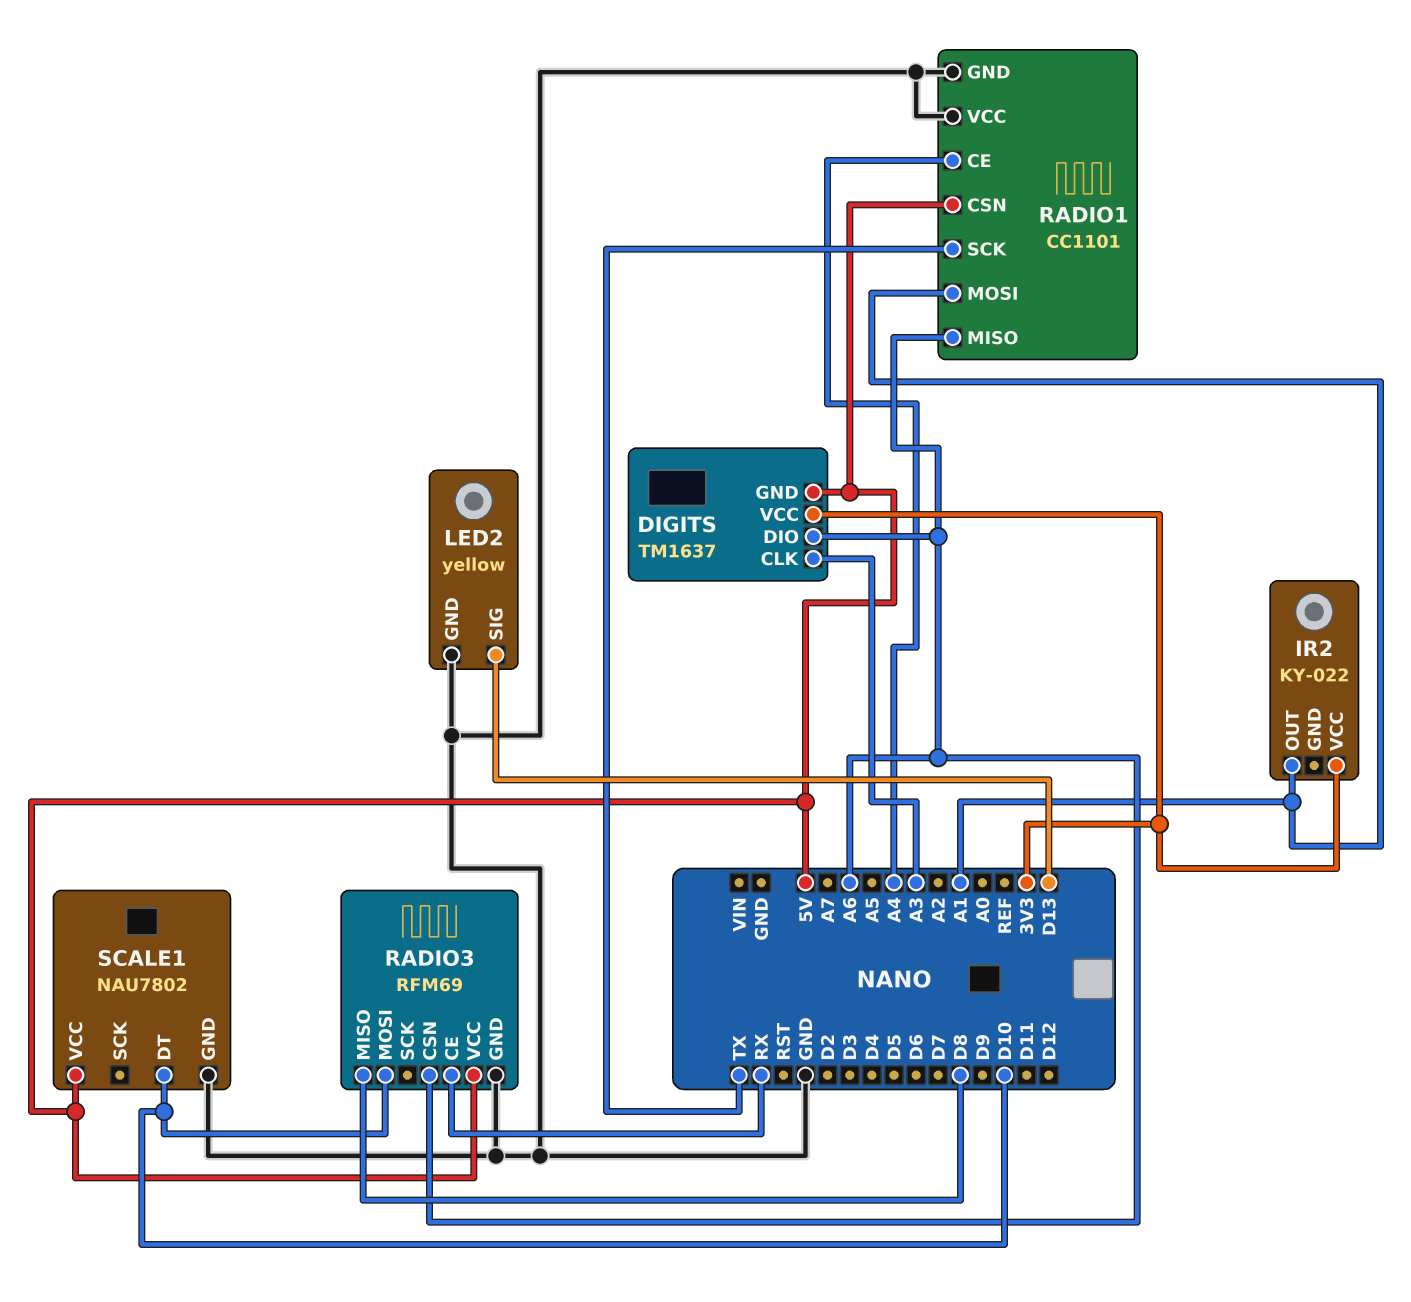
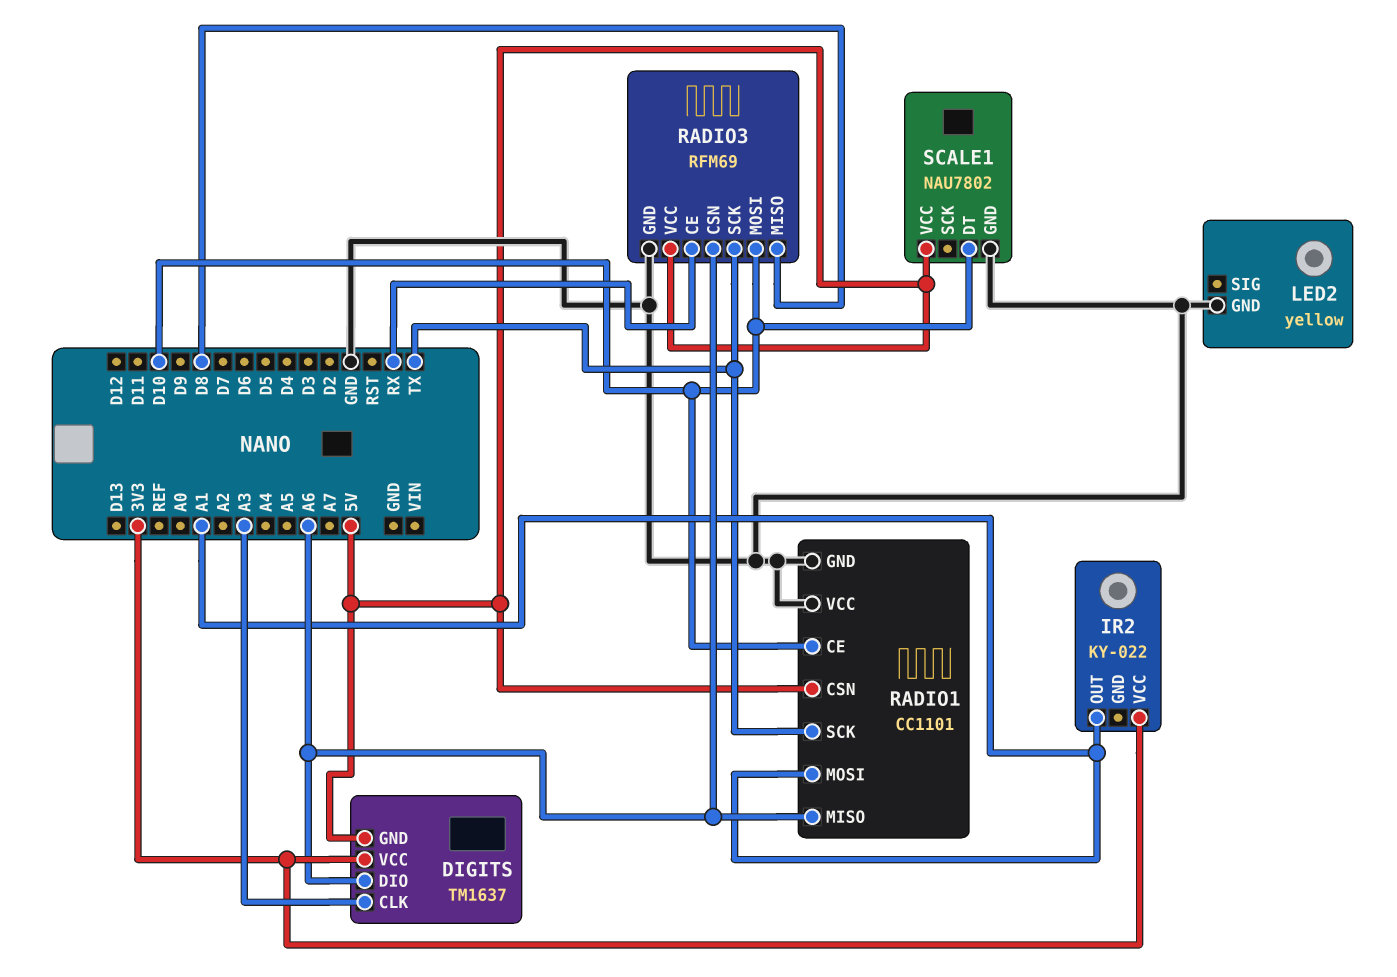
LED2 pin SIG: D13 -> none
RADIO1 pin CE: A4 -> D10
RADIO3 pin SCK: none -> TX

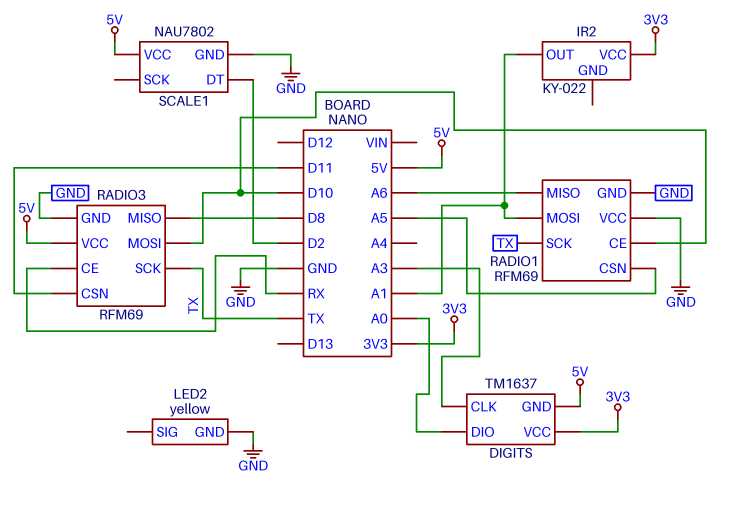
DIGITS pin DIO: A6 -> A0
RADIO1: CC1101 -> RFM69
RADIO1 pin CSN: 5V -> A5
RADIO3 pin CSN: A6 -> D11
SCALE1 pin DT: D10 -> D2

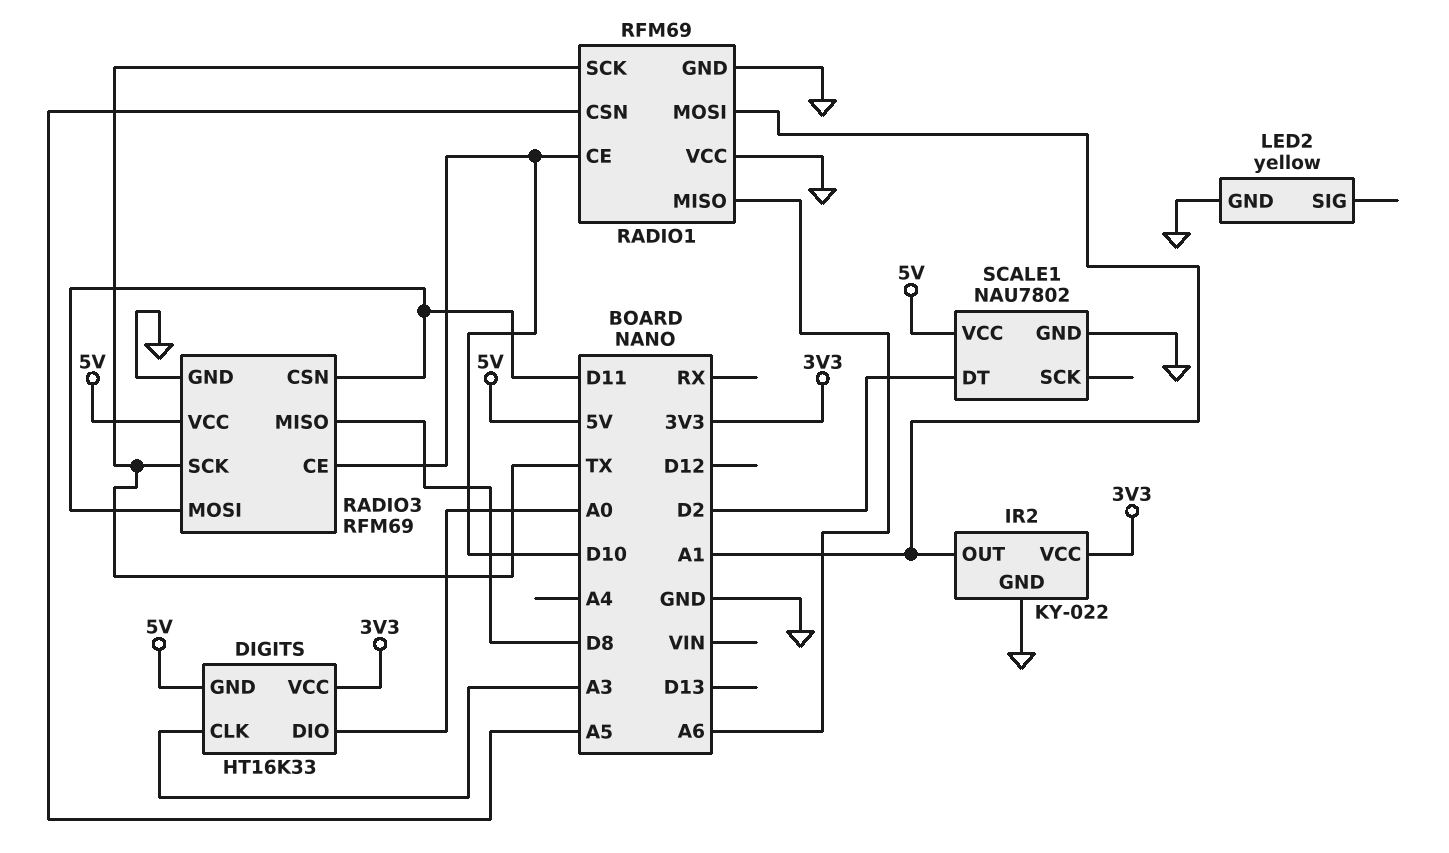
DIGITS: TM1637 -> HT16K33
IR2 pin GND: none -> GND
RADIO3 pin CE: RX -> D10
RADIO3 pin MOSI: D10 -> D11

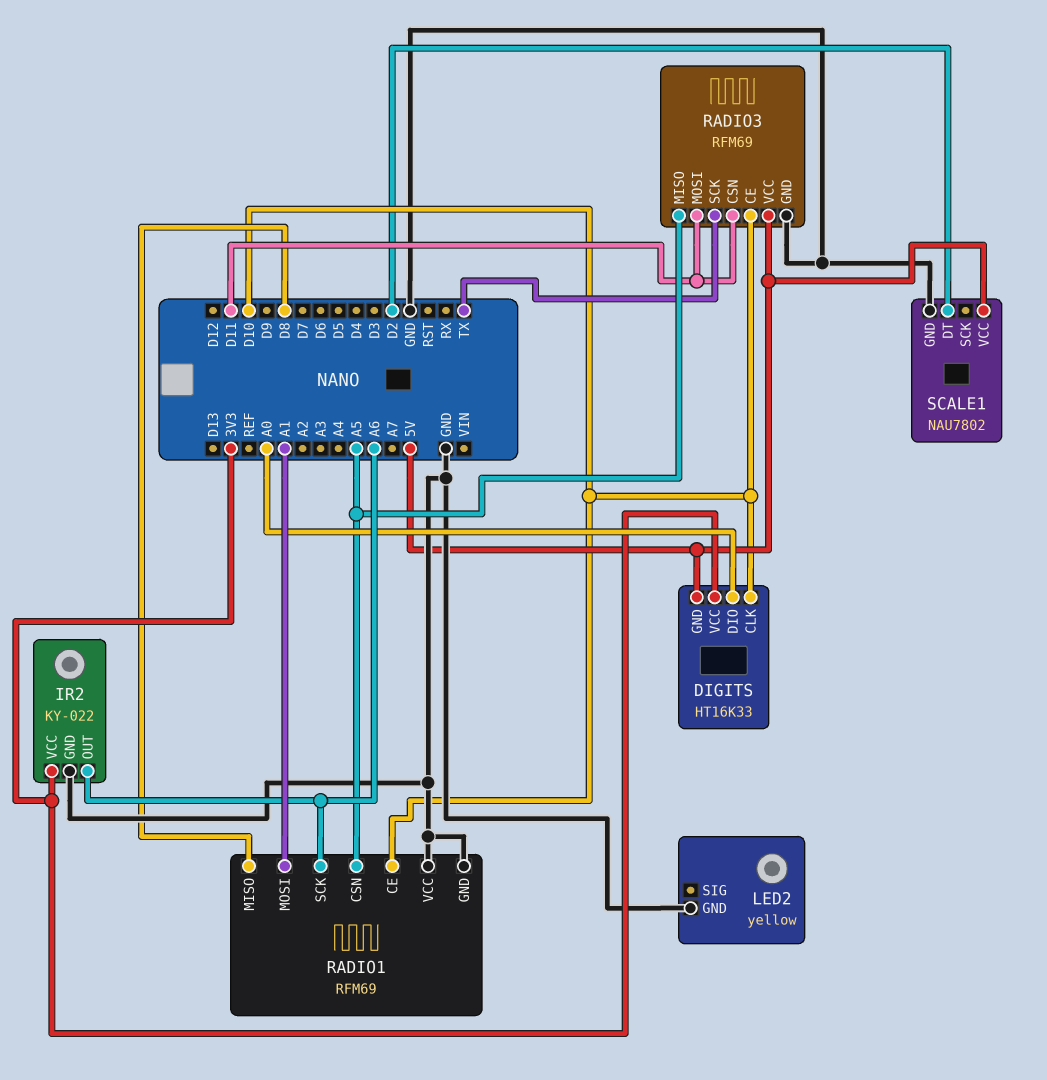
DIGITS pin CLK: A3 -> D10
IR2 pin OUT: A1 -> A6
RADIO1 pin MISO: A6 -> D8
RADIO1 pin SCK: TX -> A6
RADIO3 pin MISO: D8 -> A5

